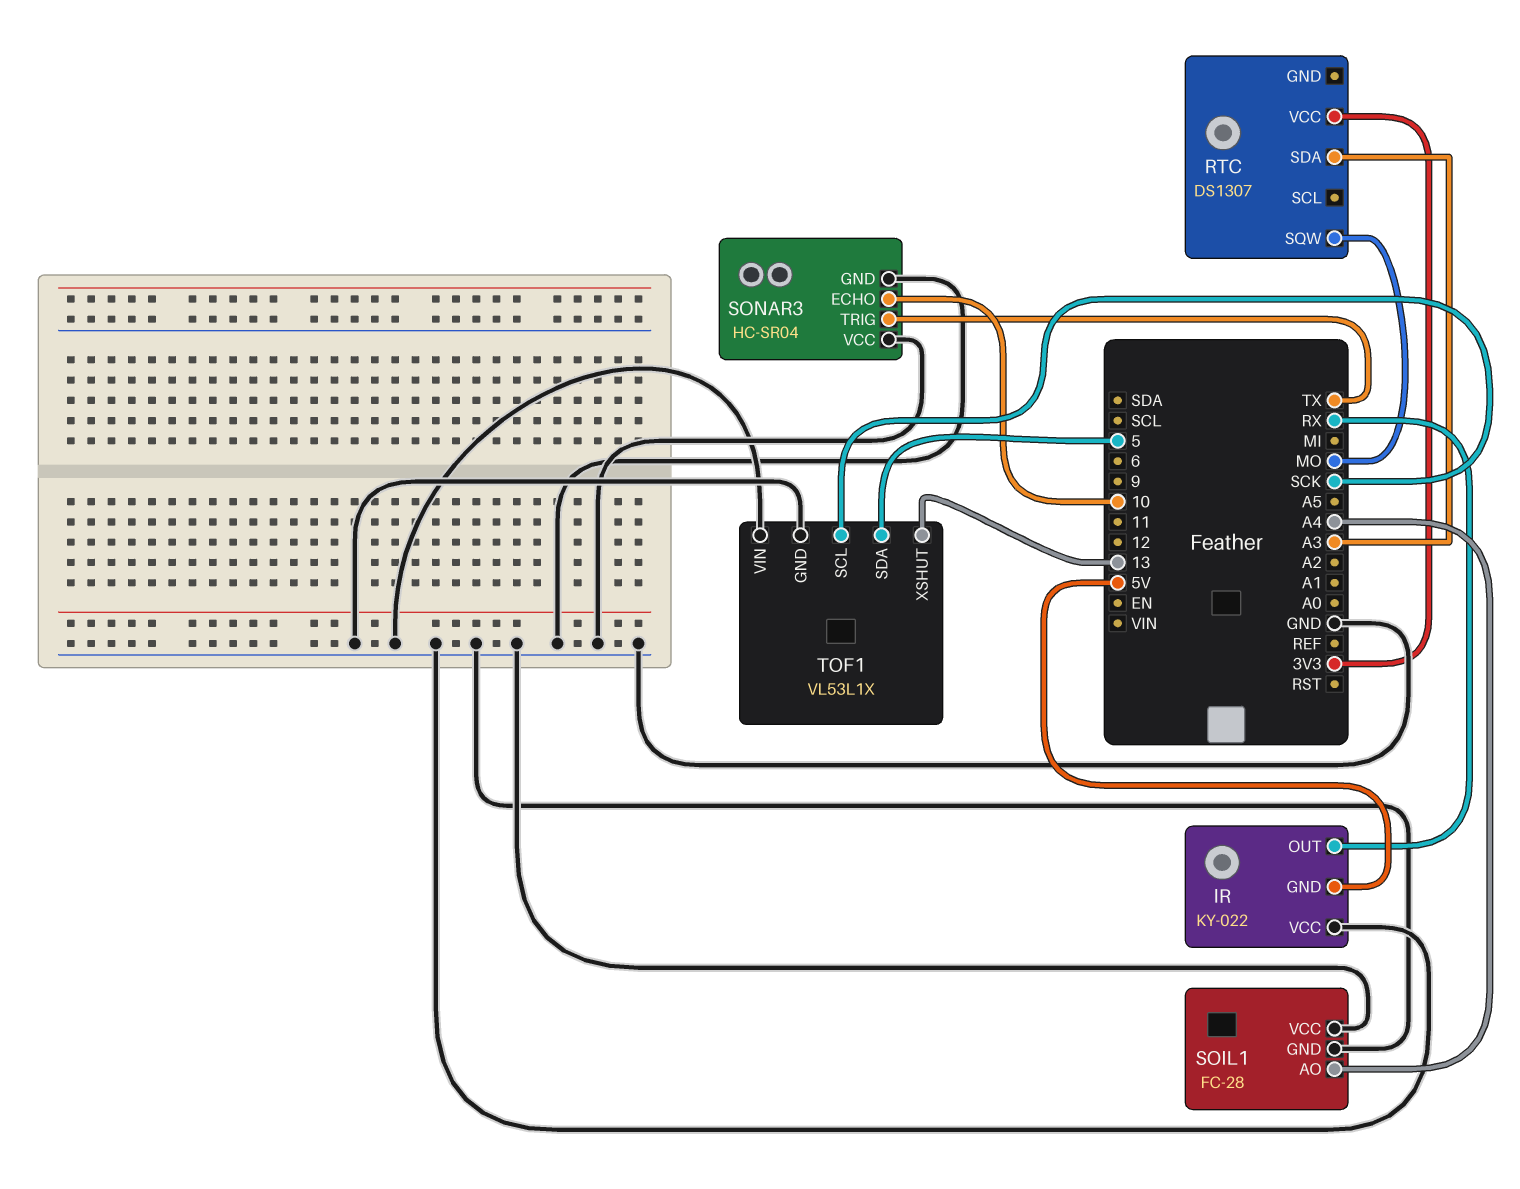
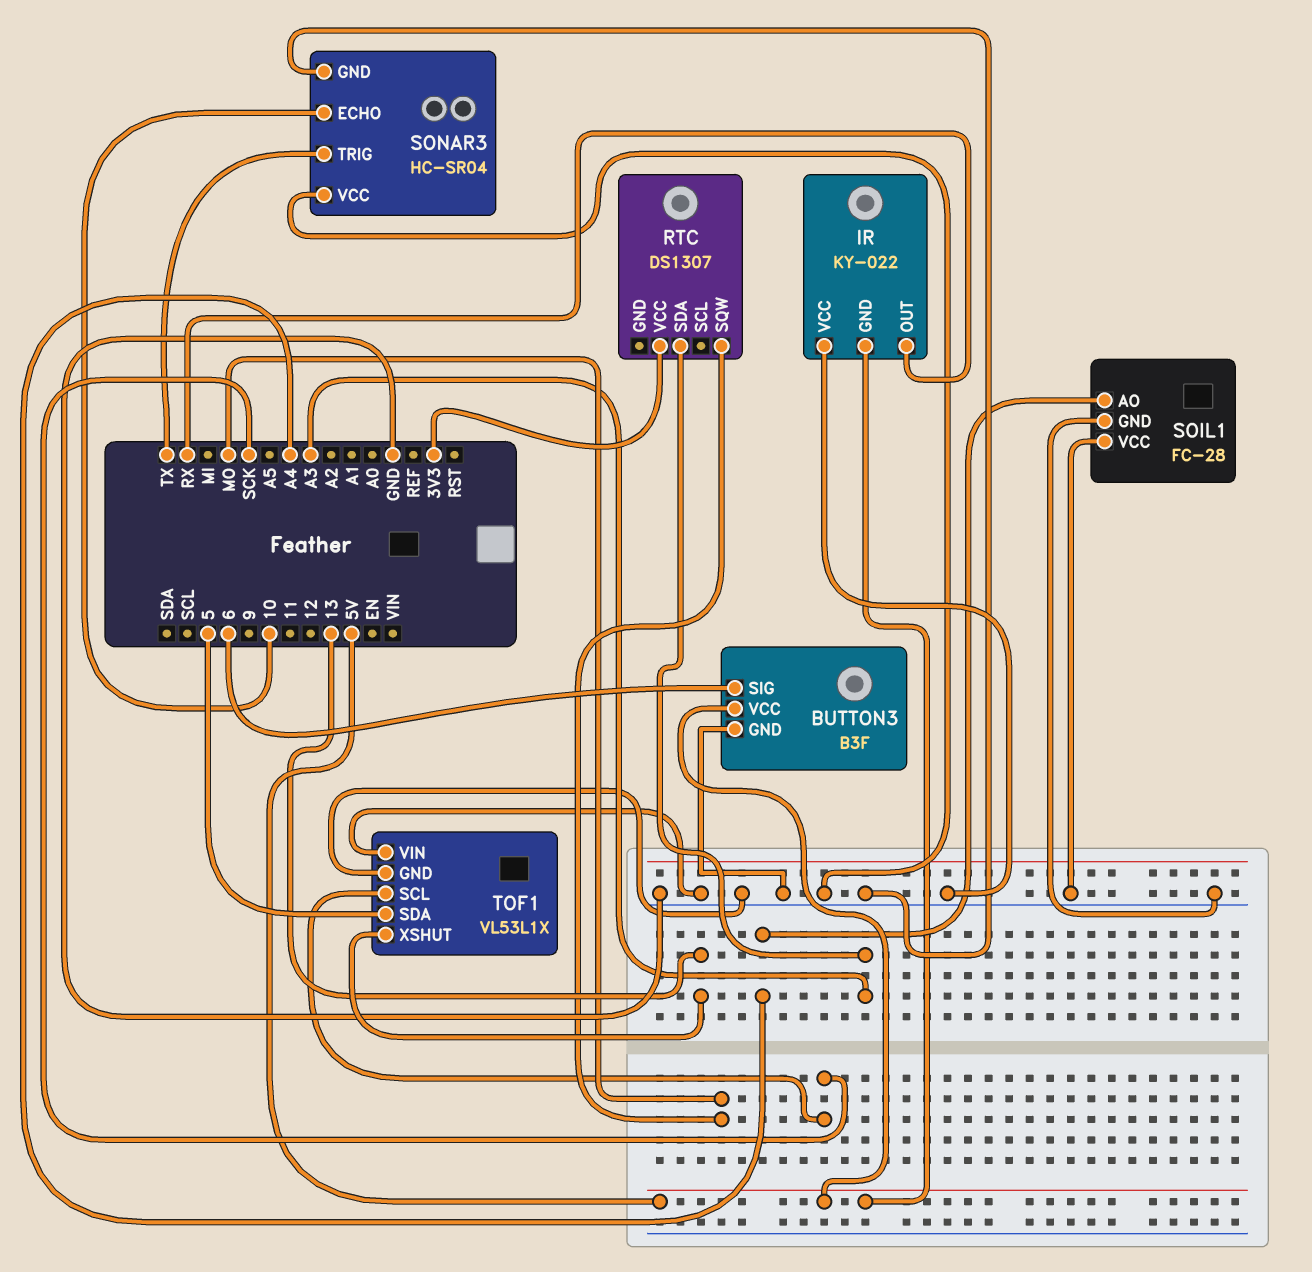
BUTTON3: none -> B3F
BUTTON3 pin GND: none -> GND
BUTTON3 pin SIG: none -> 6
BUTTON3 pin VCC: none -> 5V

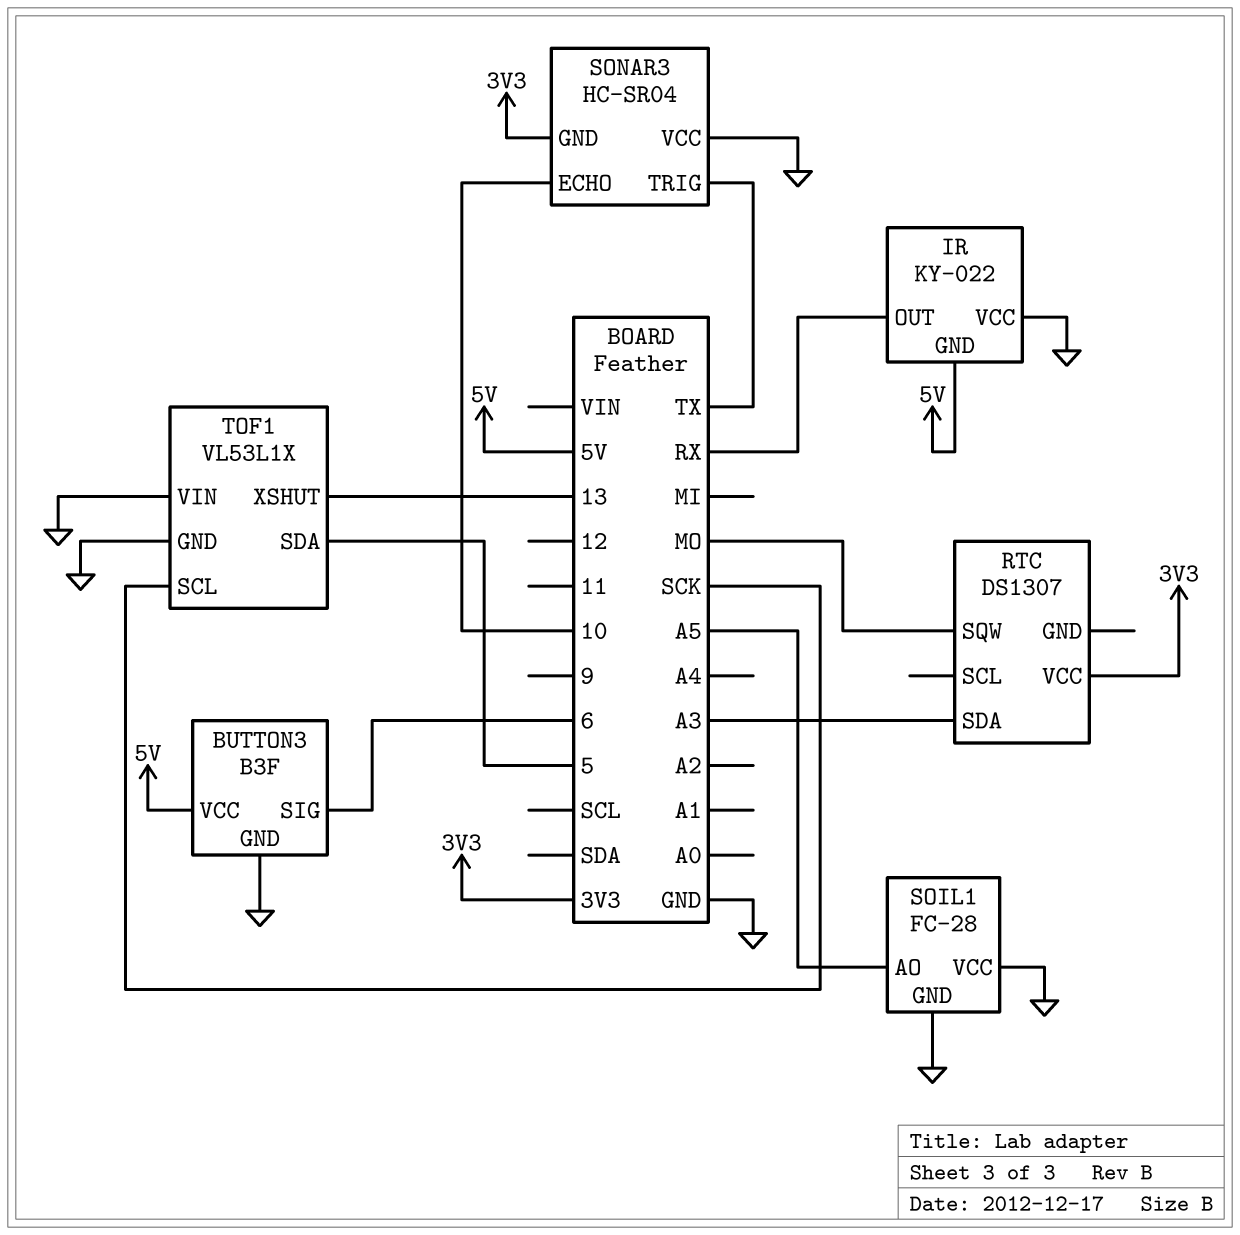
SOIL1 pin AO: A4 -> A5
SONAR3 pin GND: GND -> 3V3

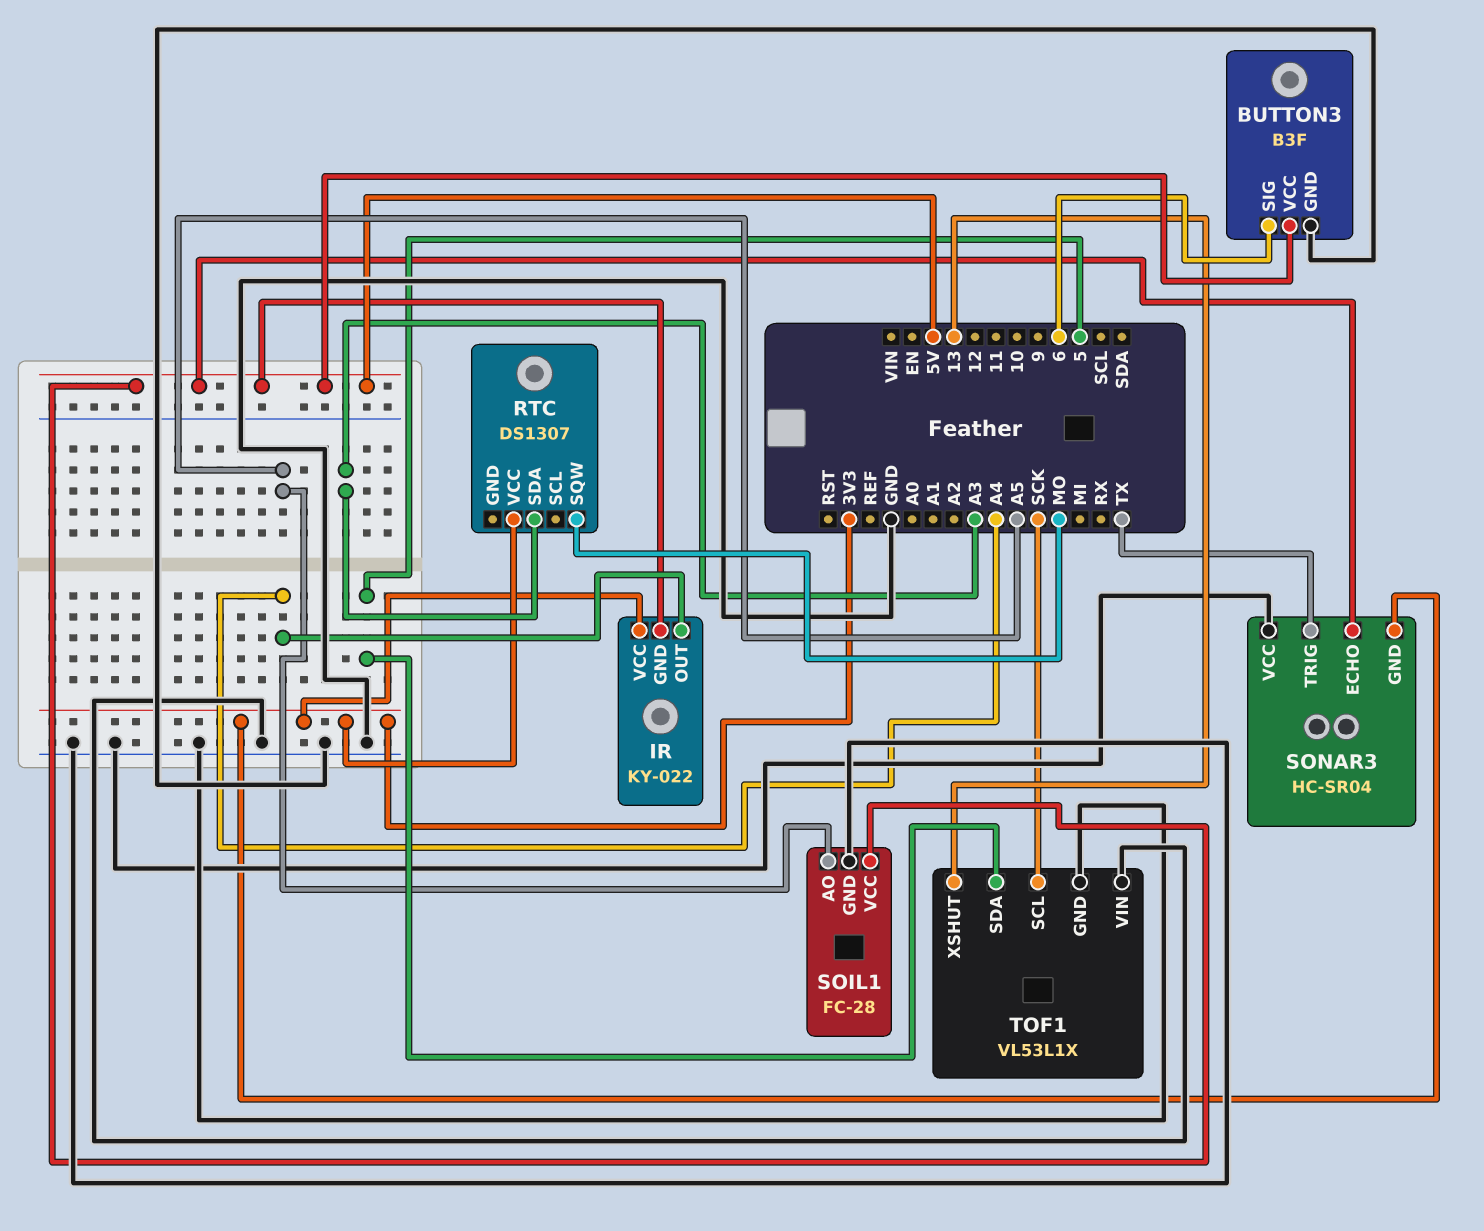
IR pin OUT: RX -> A4
IR pin VCC: GND -> 3V3
SOIL1 pin VCC: GND -> 5V
SONAR3 pin ECHO: 10 -> 5V

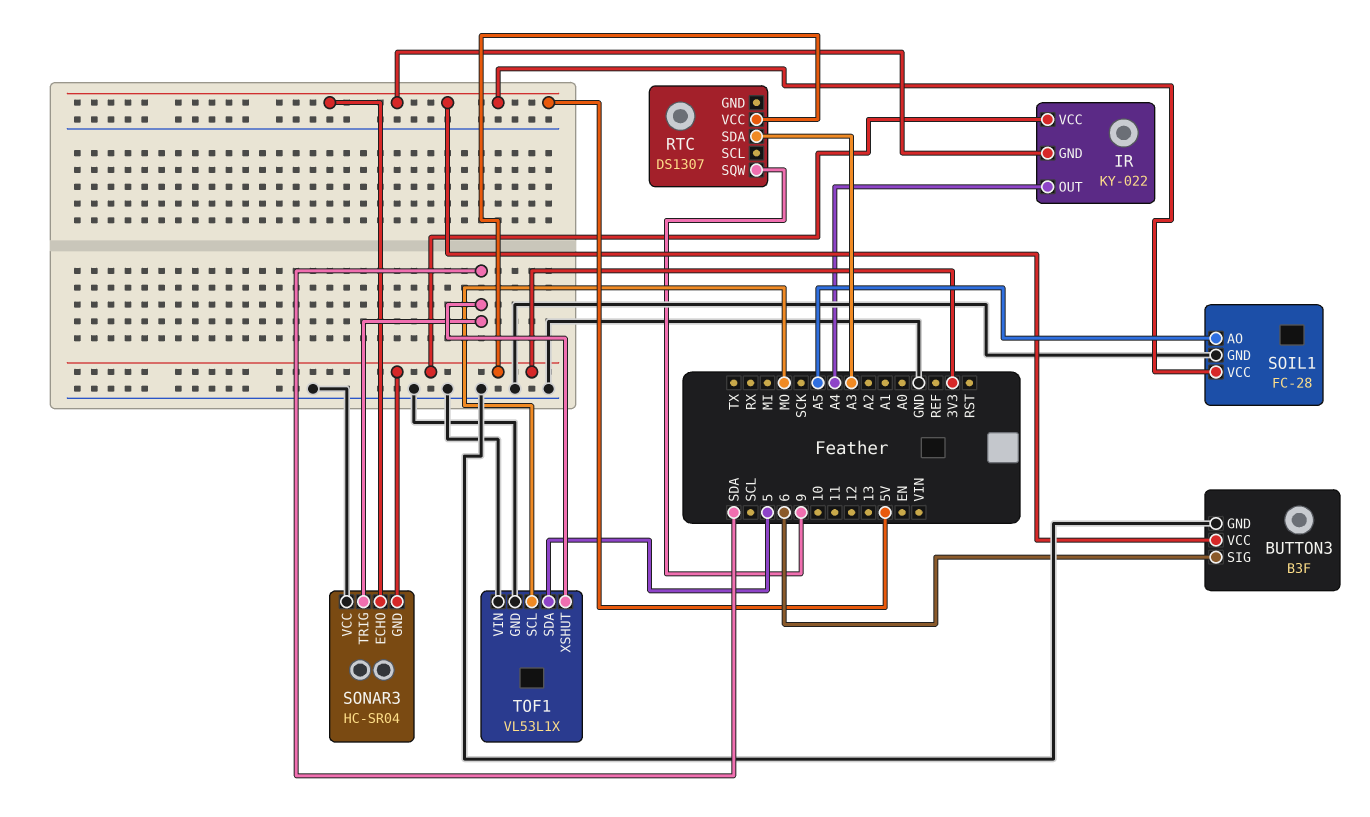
RTC pin SQW: MO -> 9
SONAR3 pin TRIG: TX -> SDA
TOF1 pin SCL: SCK -> MO
TOF1 pin XSHUT: 13 -> SDA

